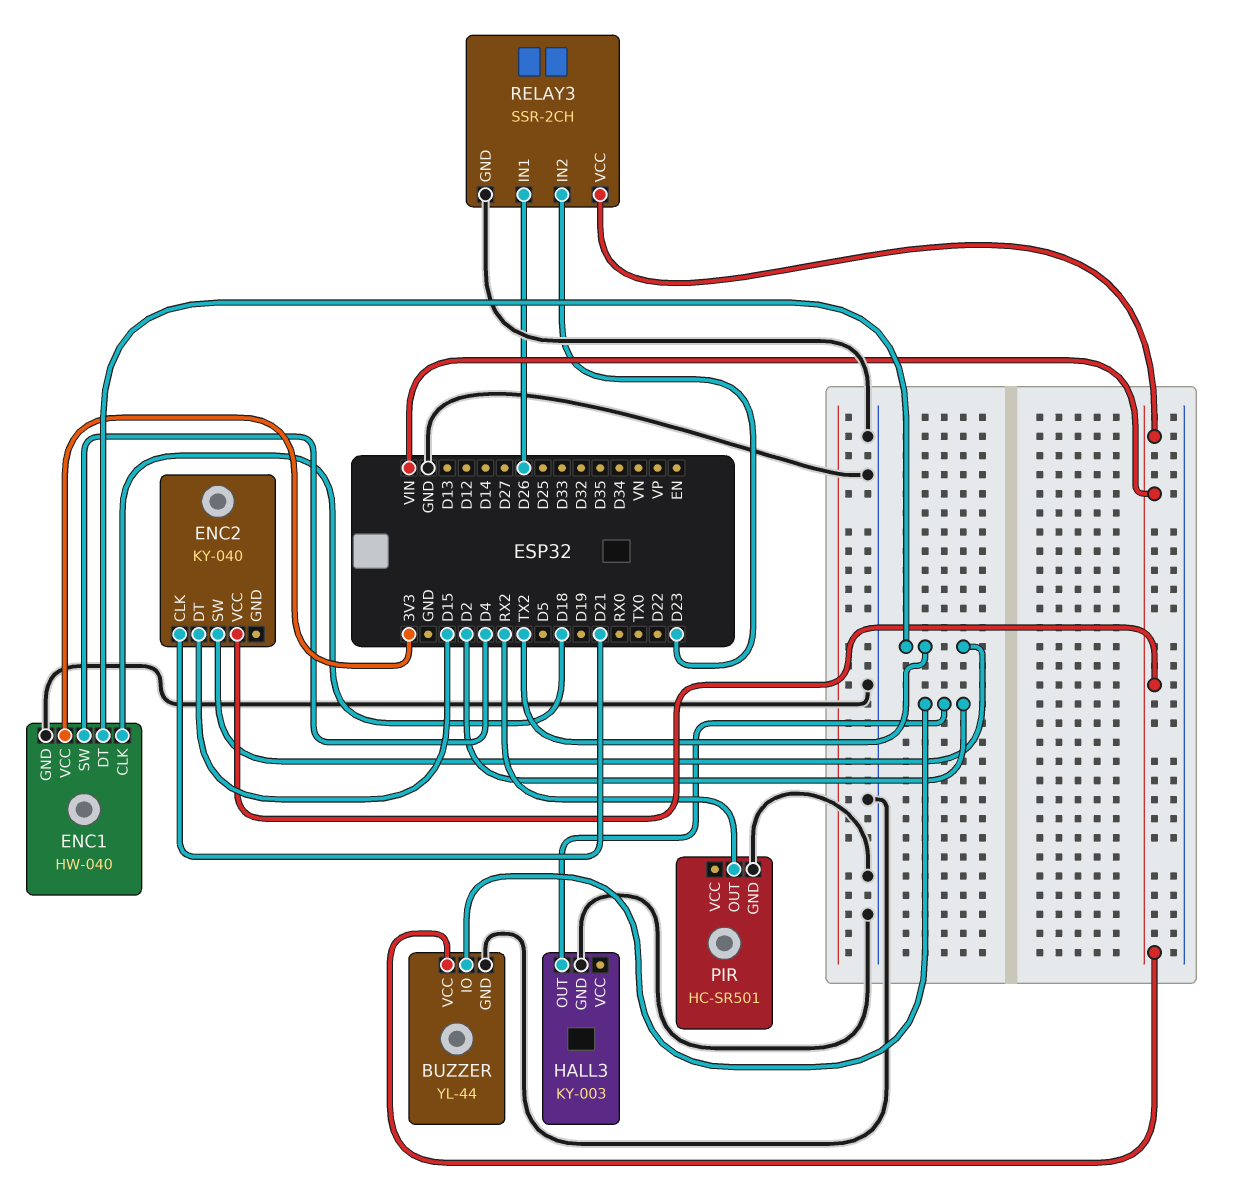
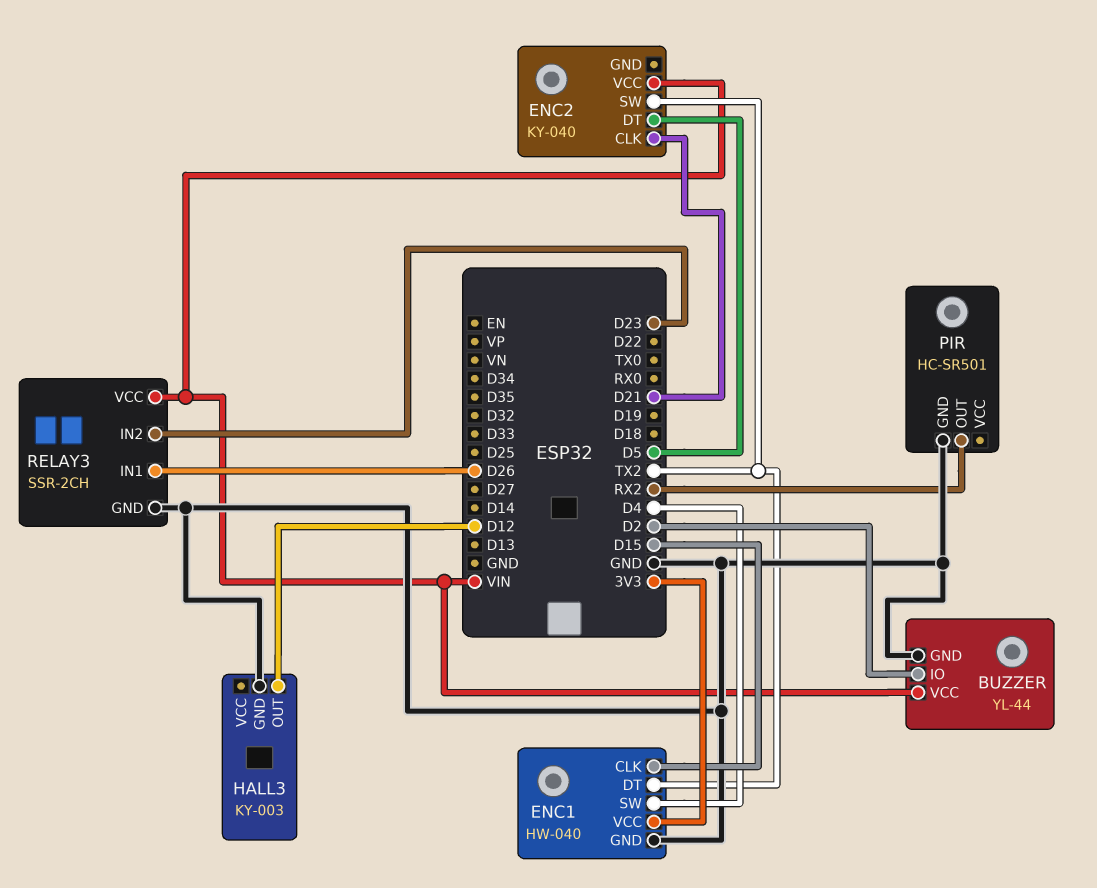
ENC1 pin CLK: D18 -> D15
ENC2 pin DT: D15 -> D5
HALL3 pin OUT: D2 -> D12

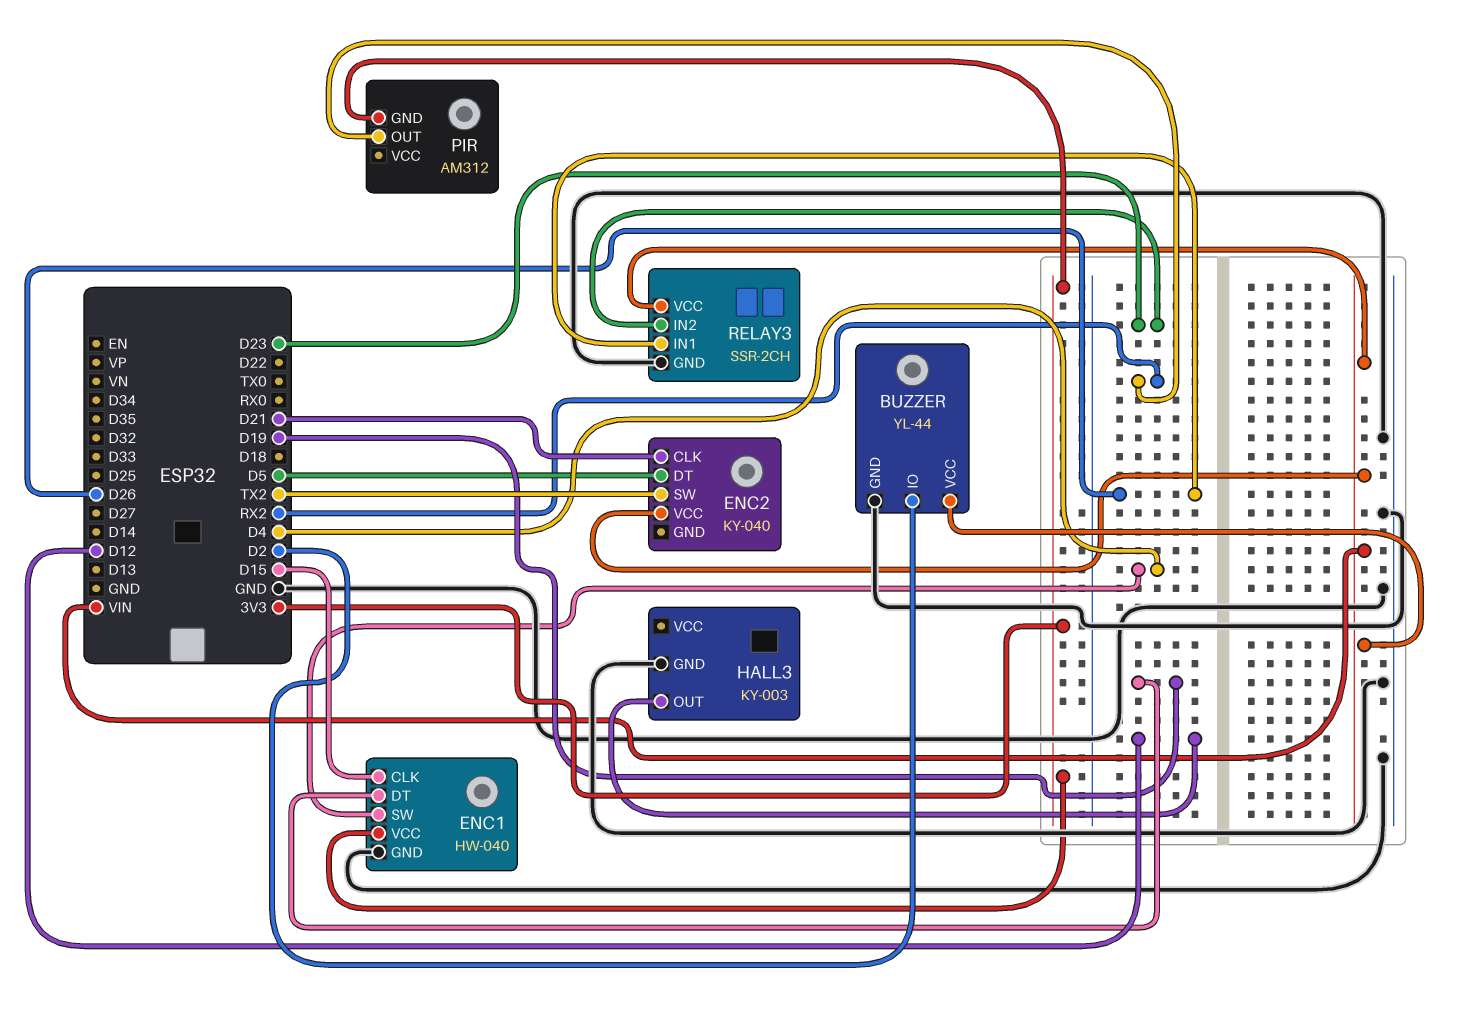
ENC1 pin DT: TX2 -> D19
PIR: HC-SR501 -> AM312
PIR pin GND: GND -> 3V3

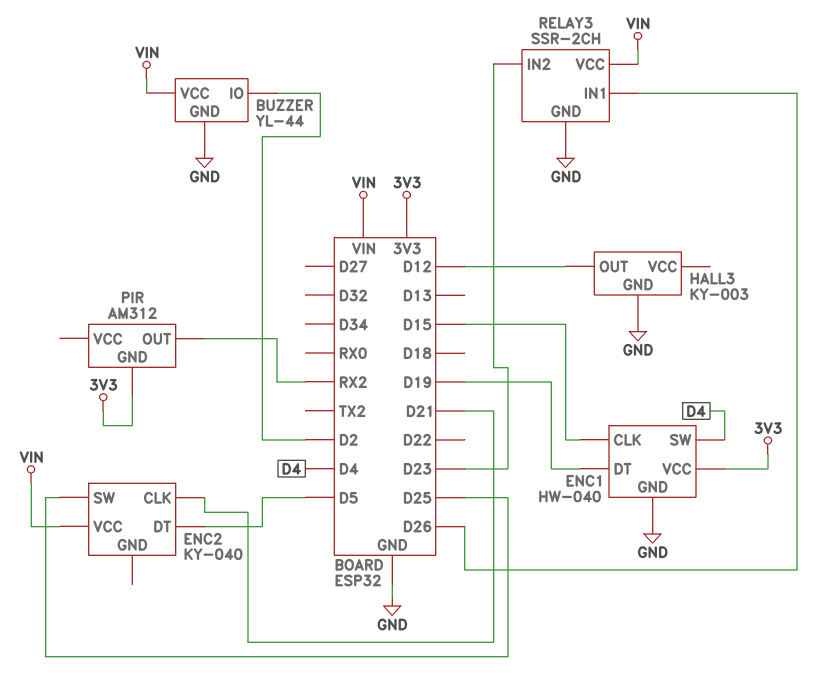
ENC2 pin SW: TX2 -> D25

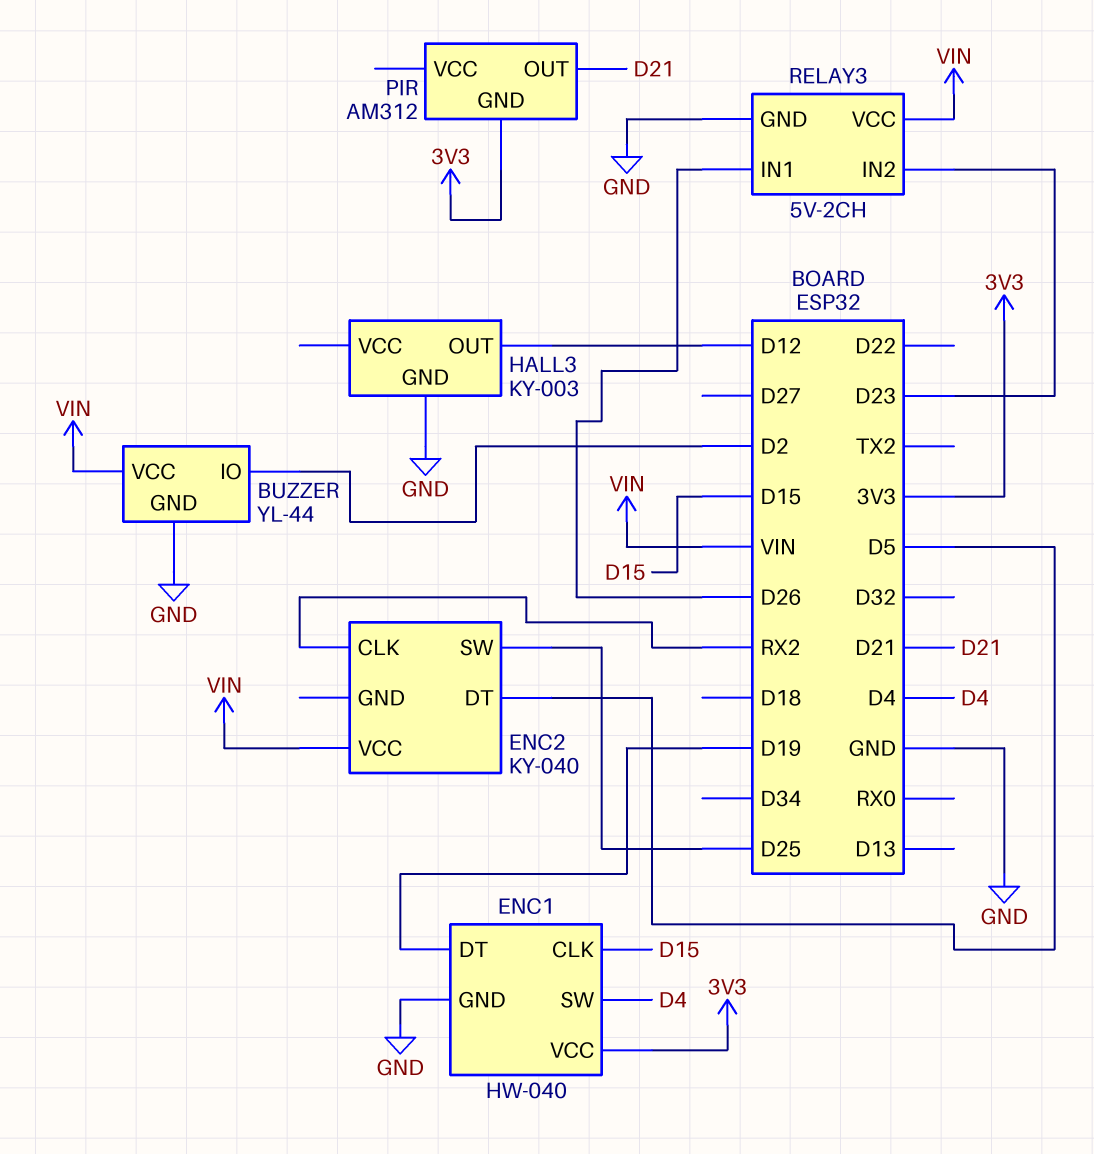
ENC2 pin CLK: D21 -> RX2
PIR pin OUT: RX2 -> D21
RELAY3: SSR-2CH -> 5V-2CH

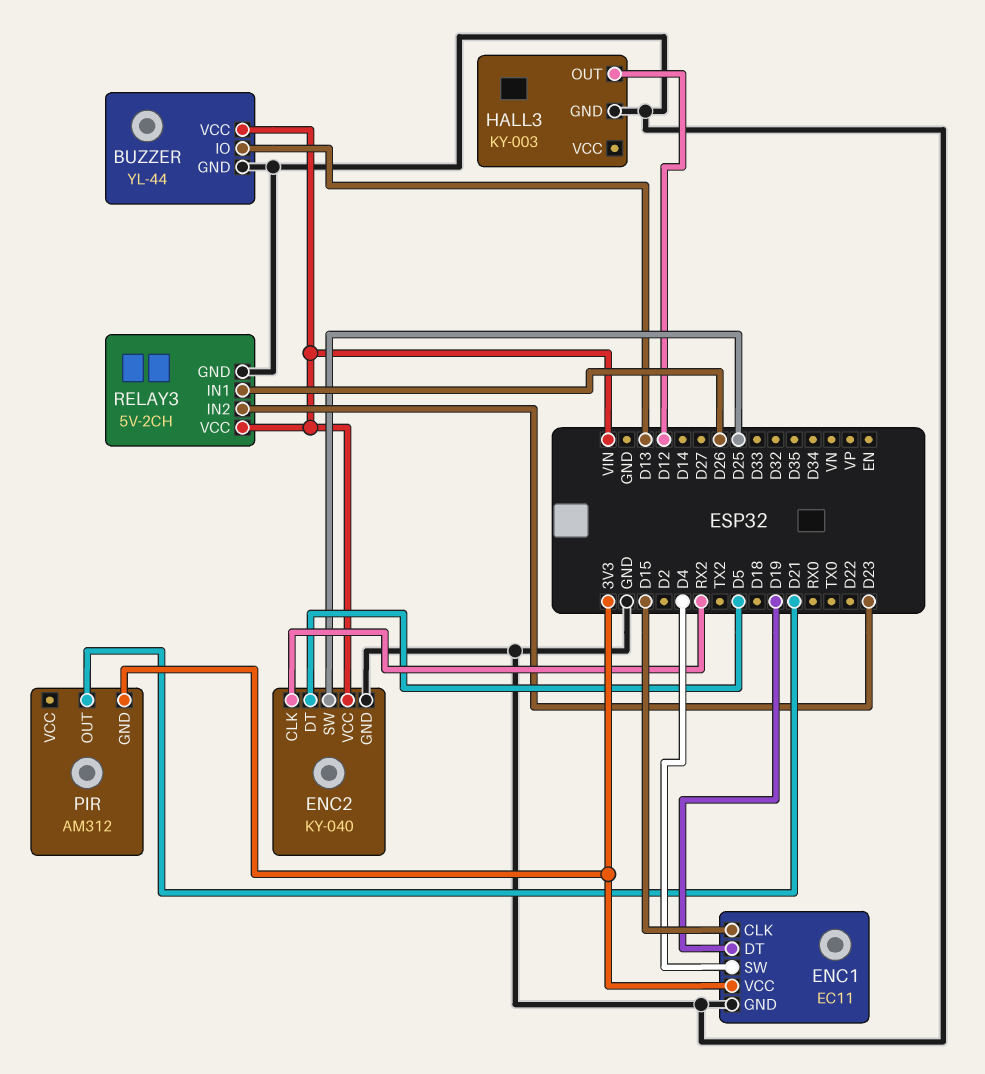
BUZZER pin IO: D2 -> D13
ENC1: HW-040 -> EC11
ENC2 pin GND: none -> GND

